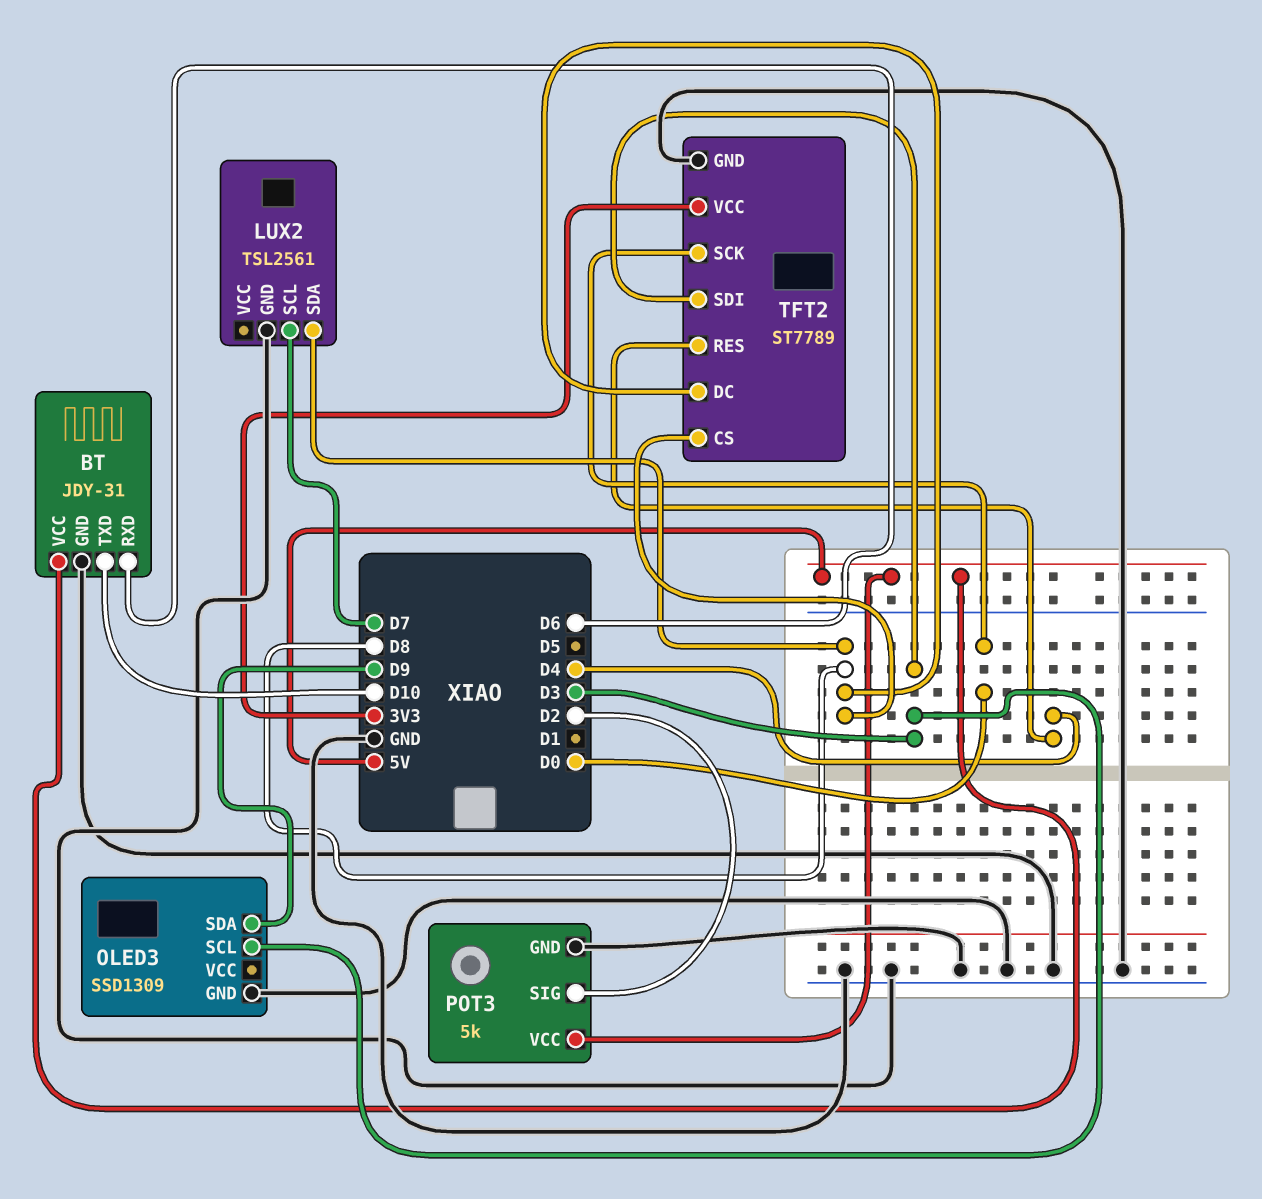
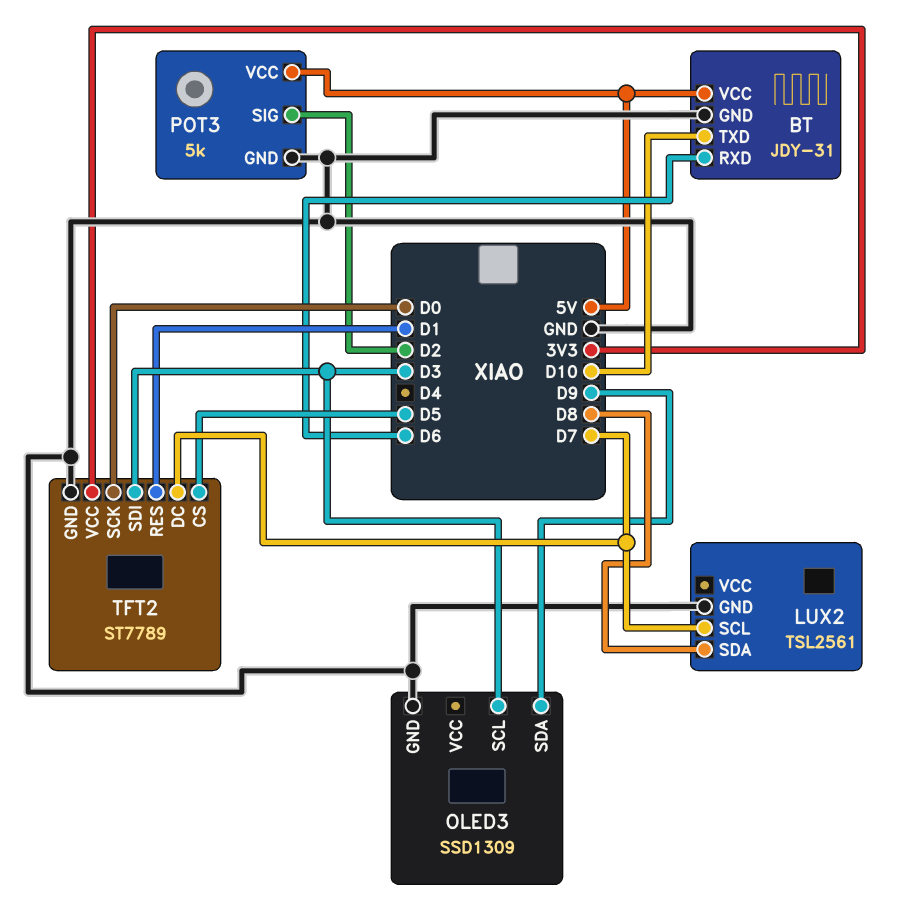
TFT2 pin CS: D8 -> D5
TFT2 pin DC: D8 -> D7
TFT2 pin RES: D4 -> D1

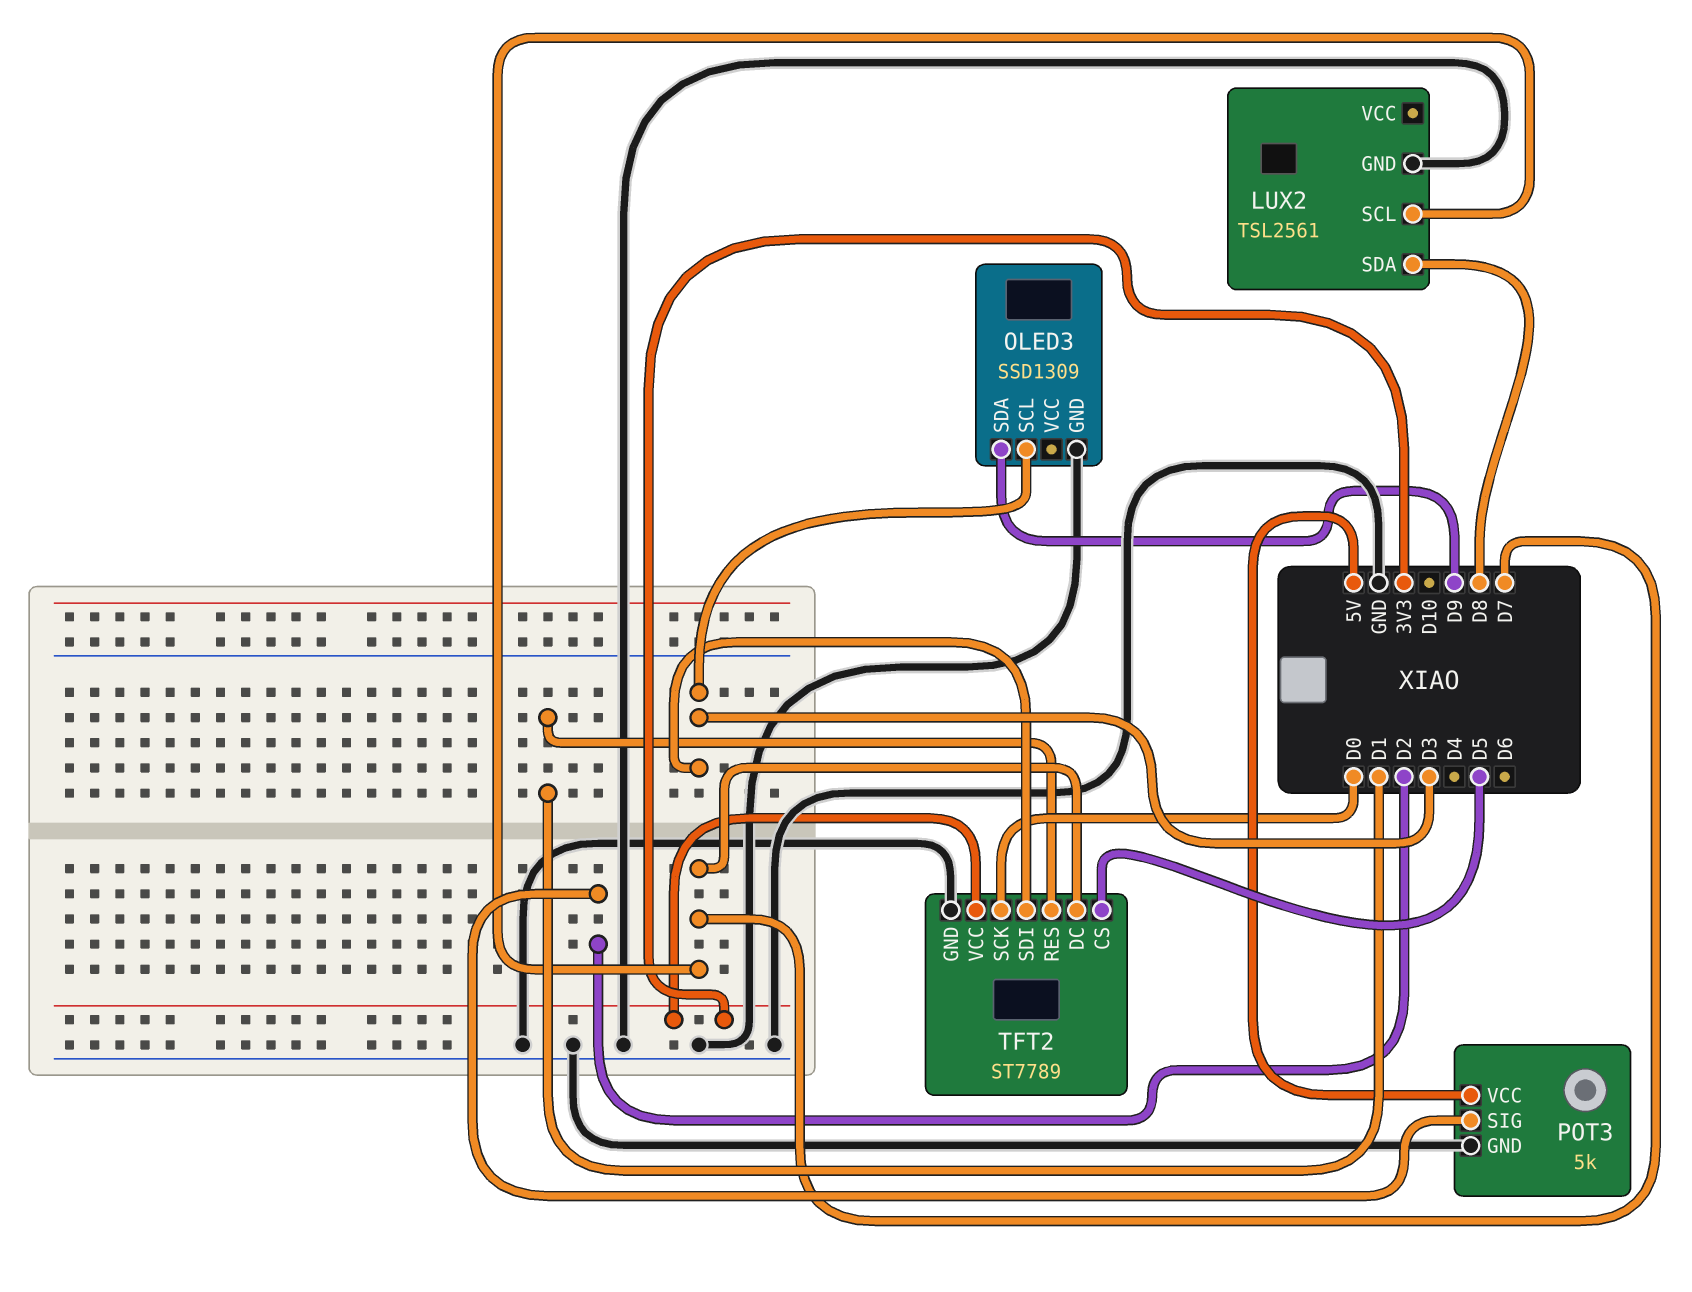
BT: JDY-31 -> none
BT pin GND: GND -> none
BT pin RXD: D6 -> none
BT pin TXD: D10 -> none
BT pin VCC: 5V -> none

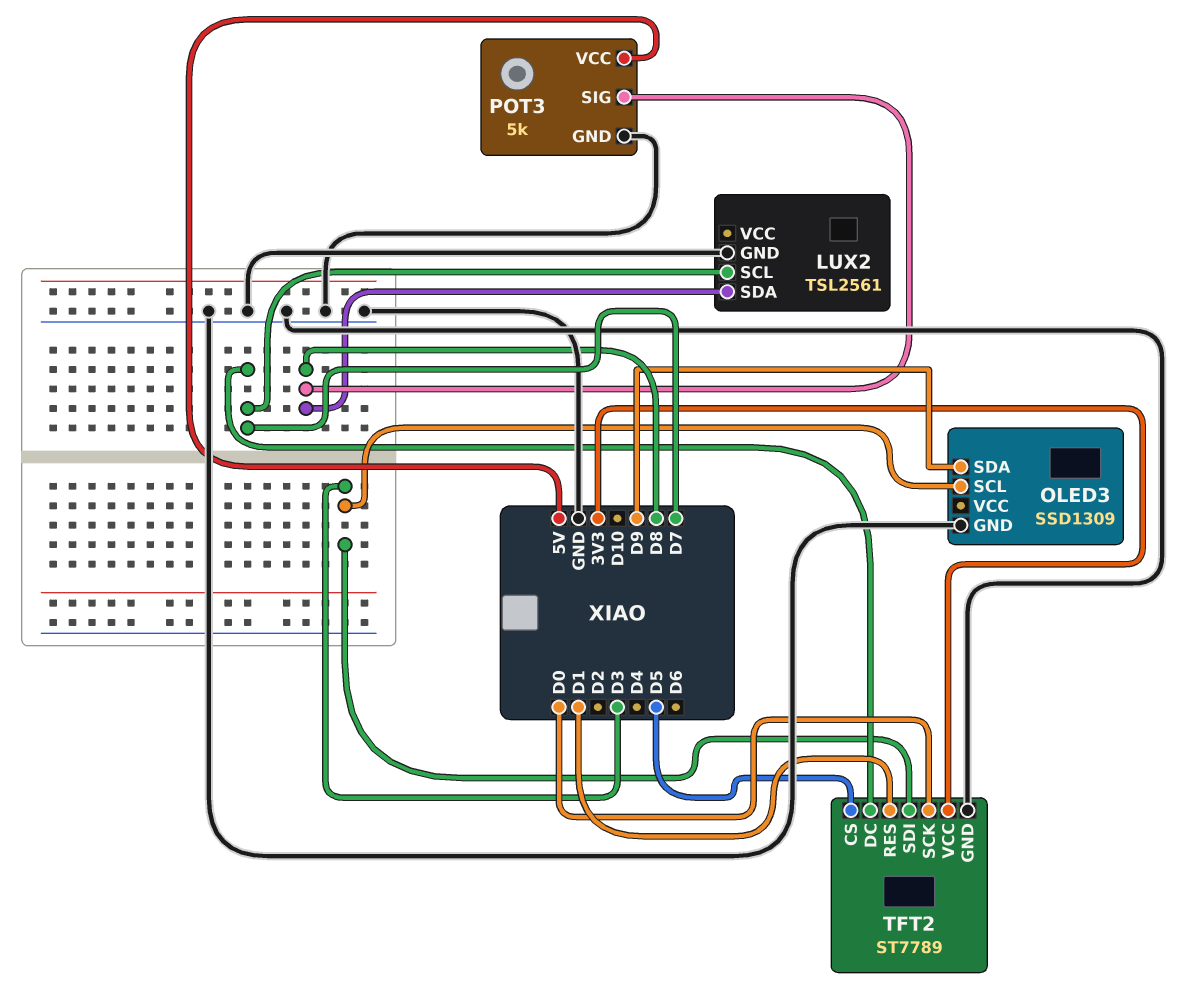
POT3 pin SIG: D2 -> D8

